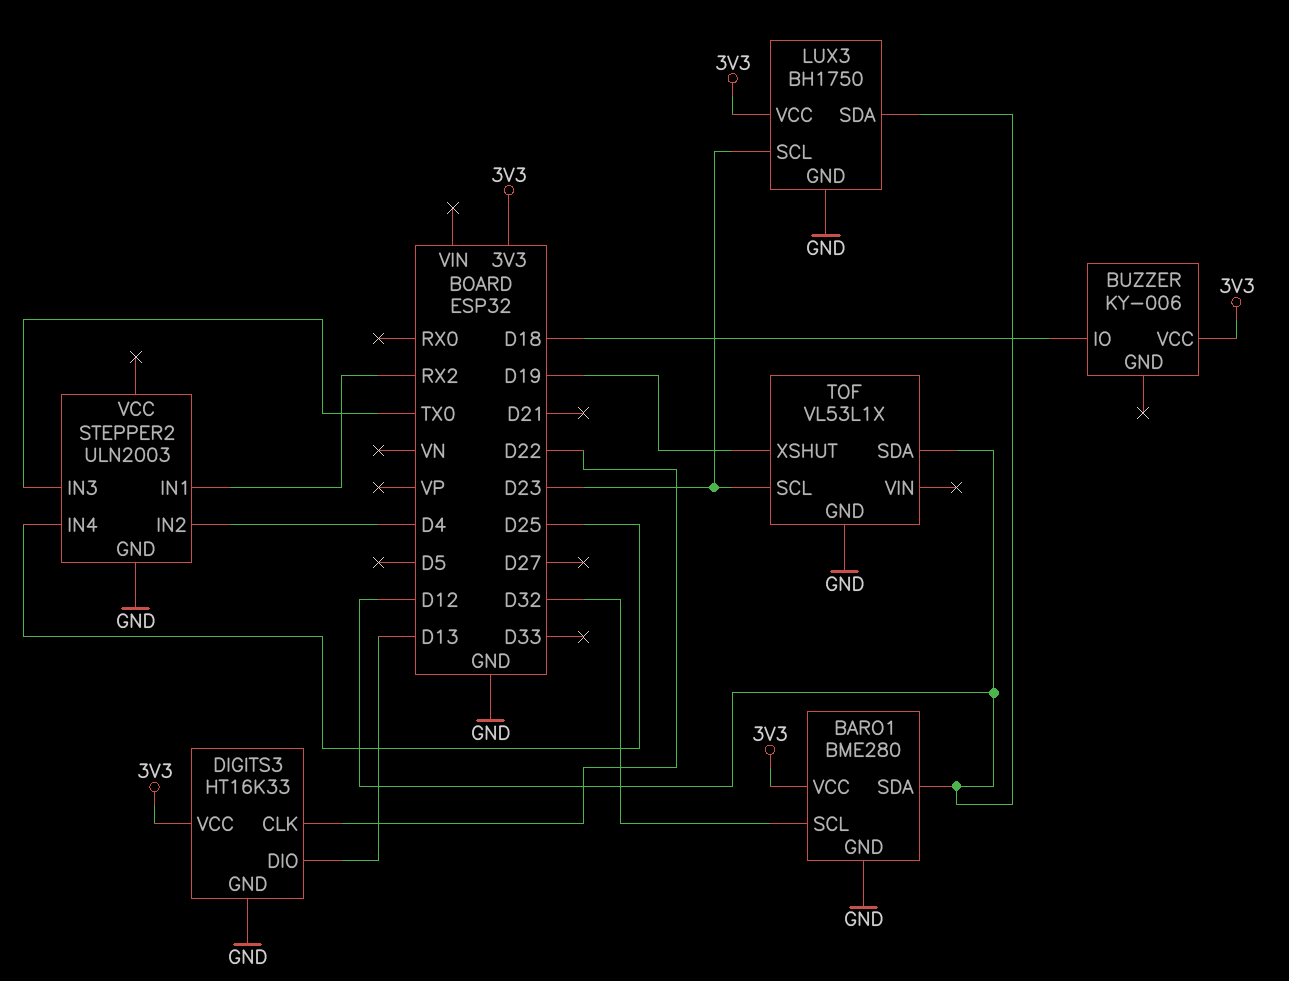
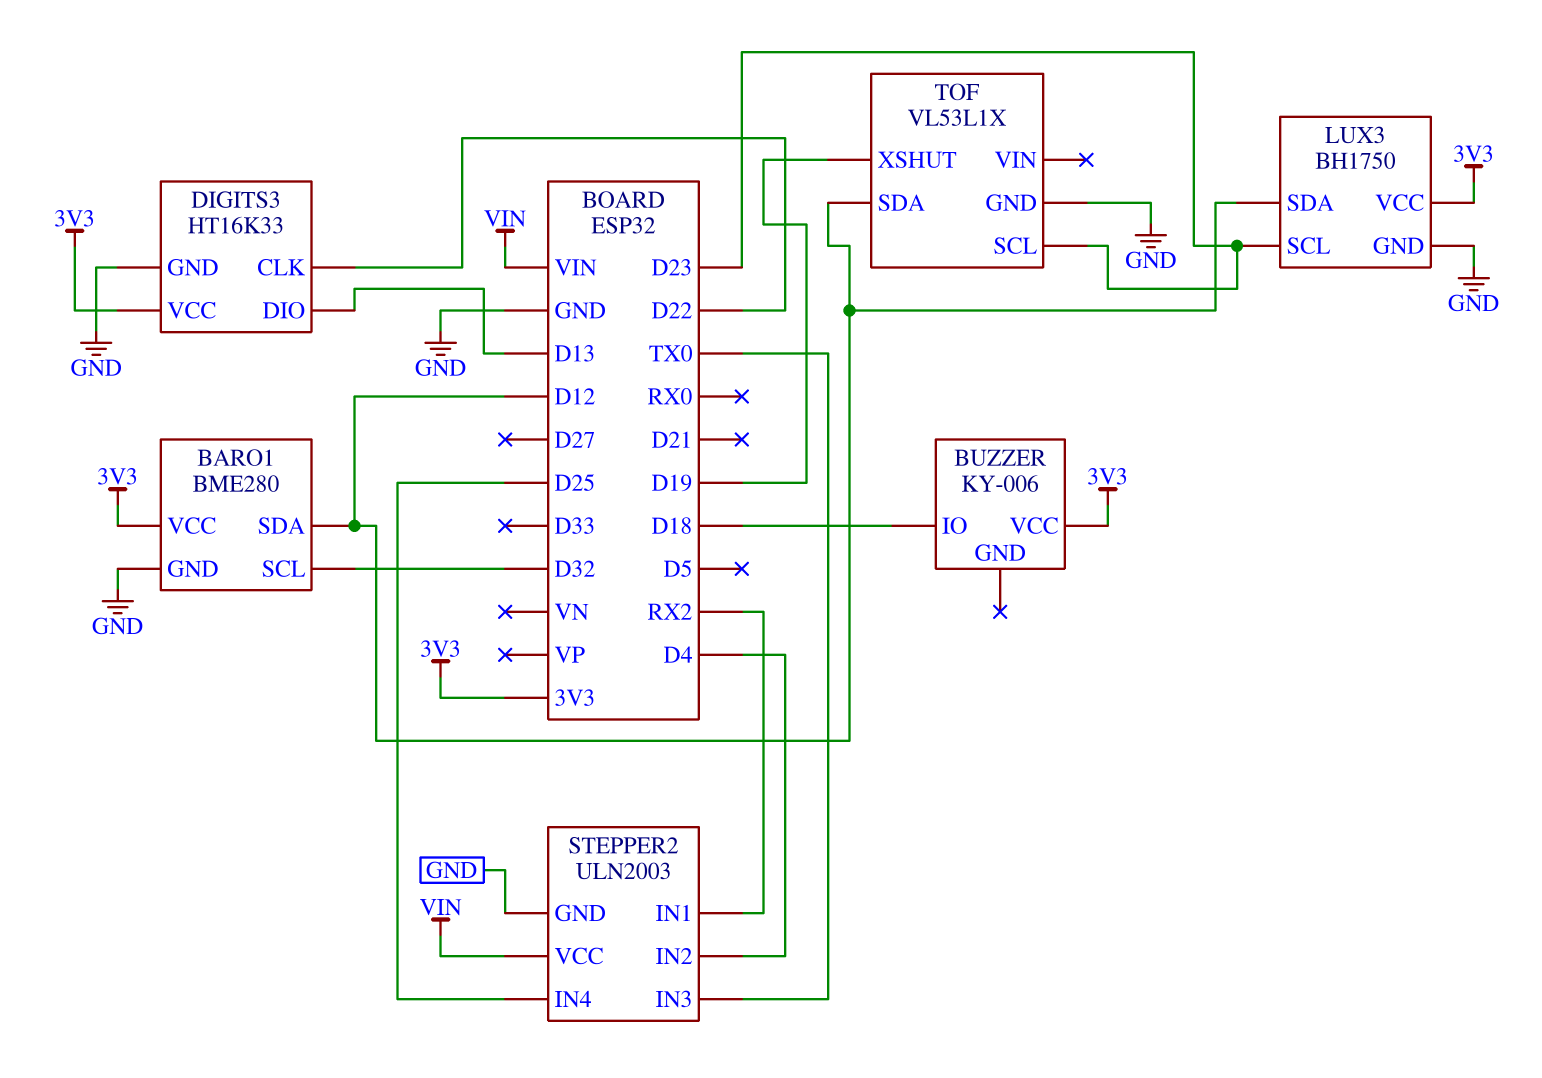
STEPPER2 pin VCC: none -> VIN

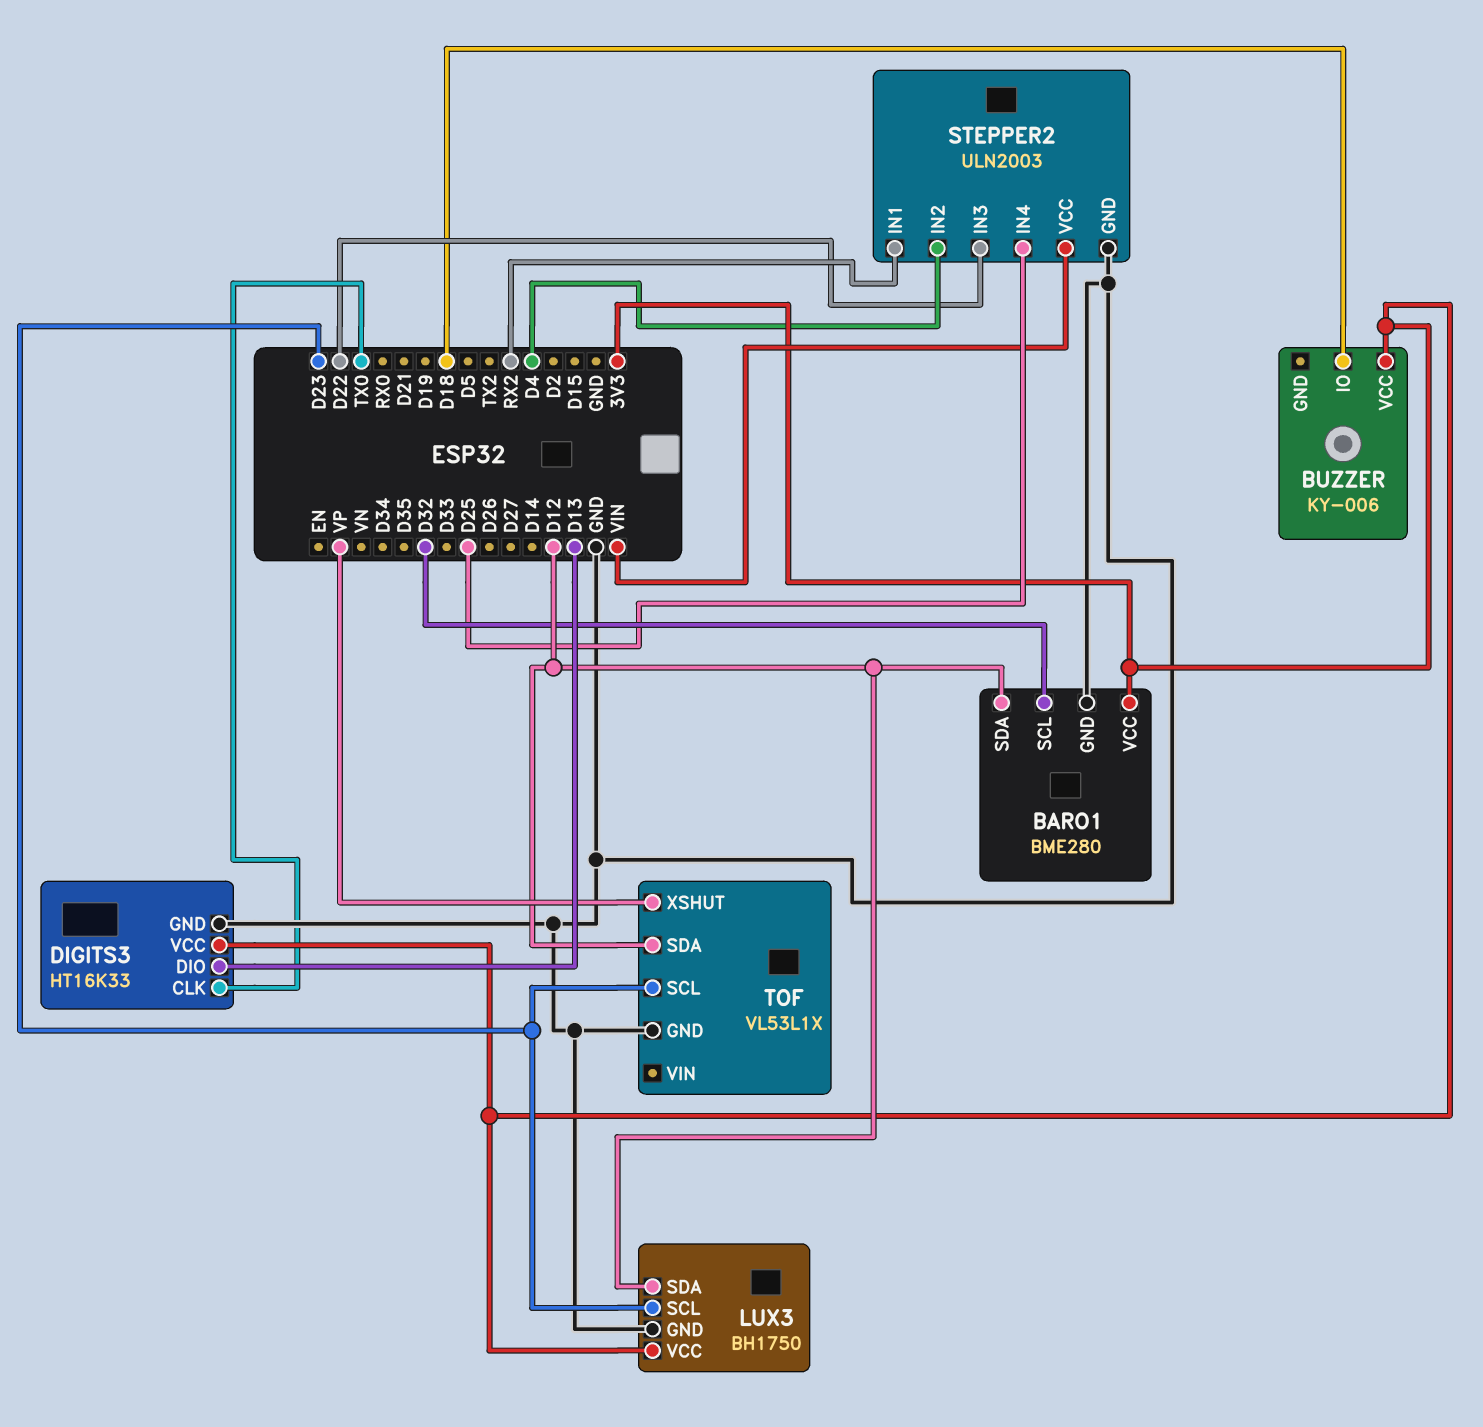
DIGITS3 pin CLK: D22 -> TX0
STEPPER2 pin IN3: TX0 -> D22
TOF pin XSHUT: D19 -> VP

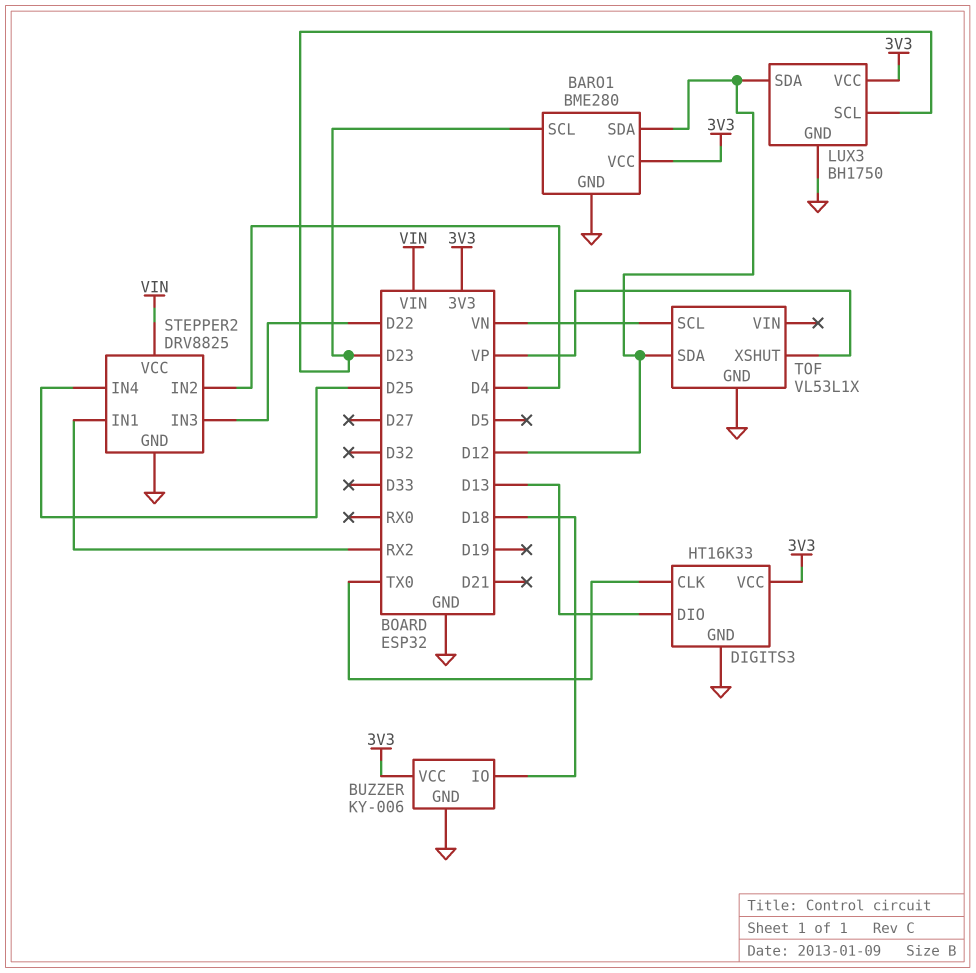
BARO1 pin SCL: D32 -> D23
BUZZER pin GND: none -> GND
STEPPER2: ULN2003 -> DRV8825
TOF pin SCL: D23 -> VN

